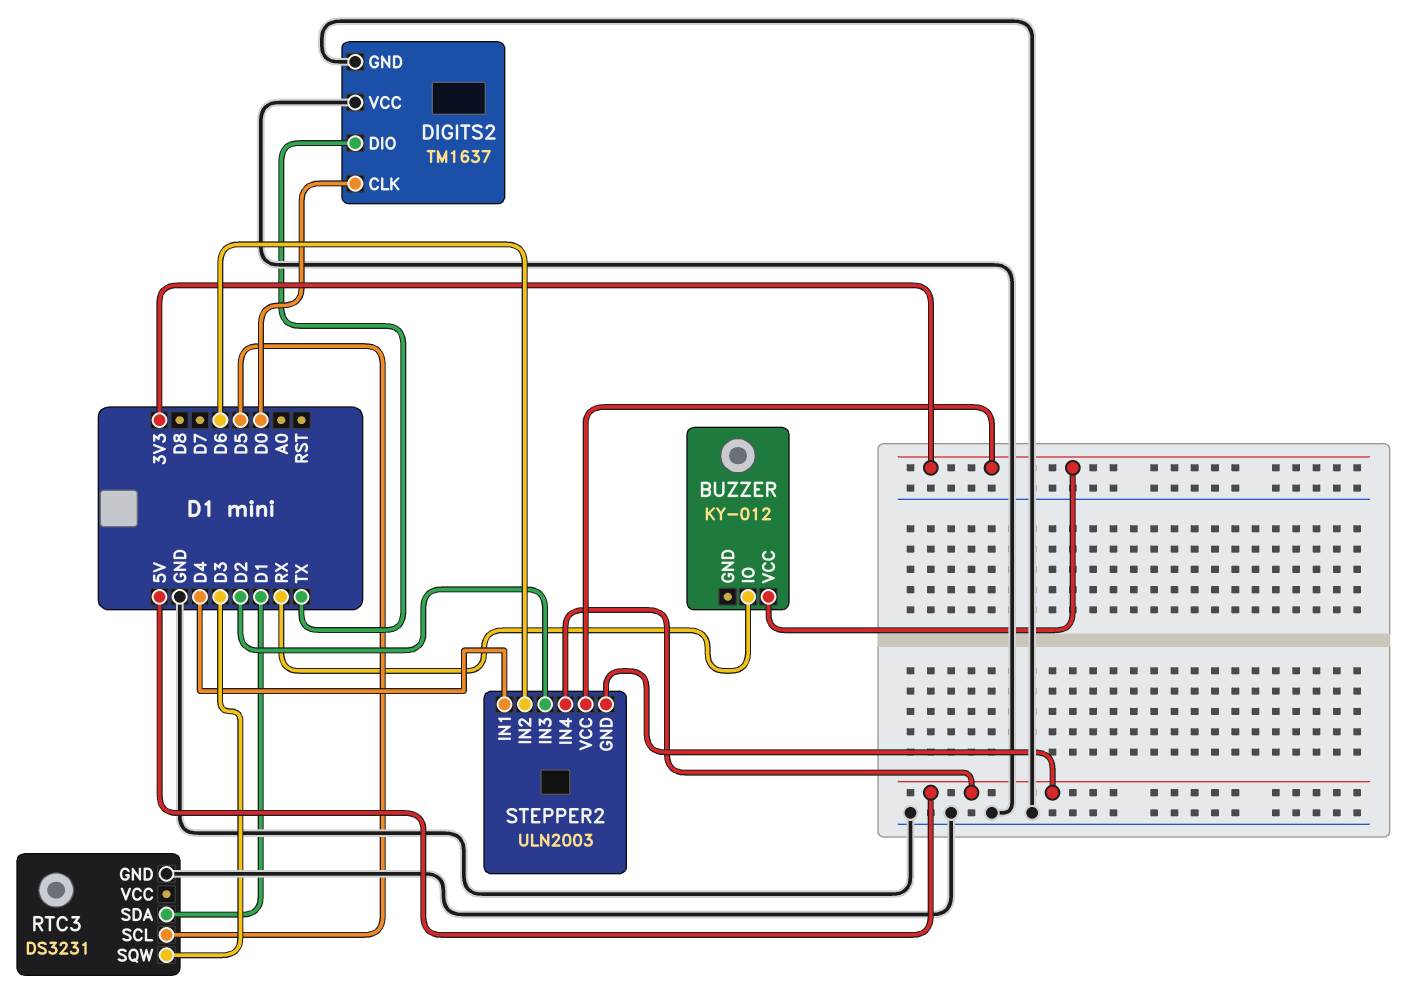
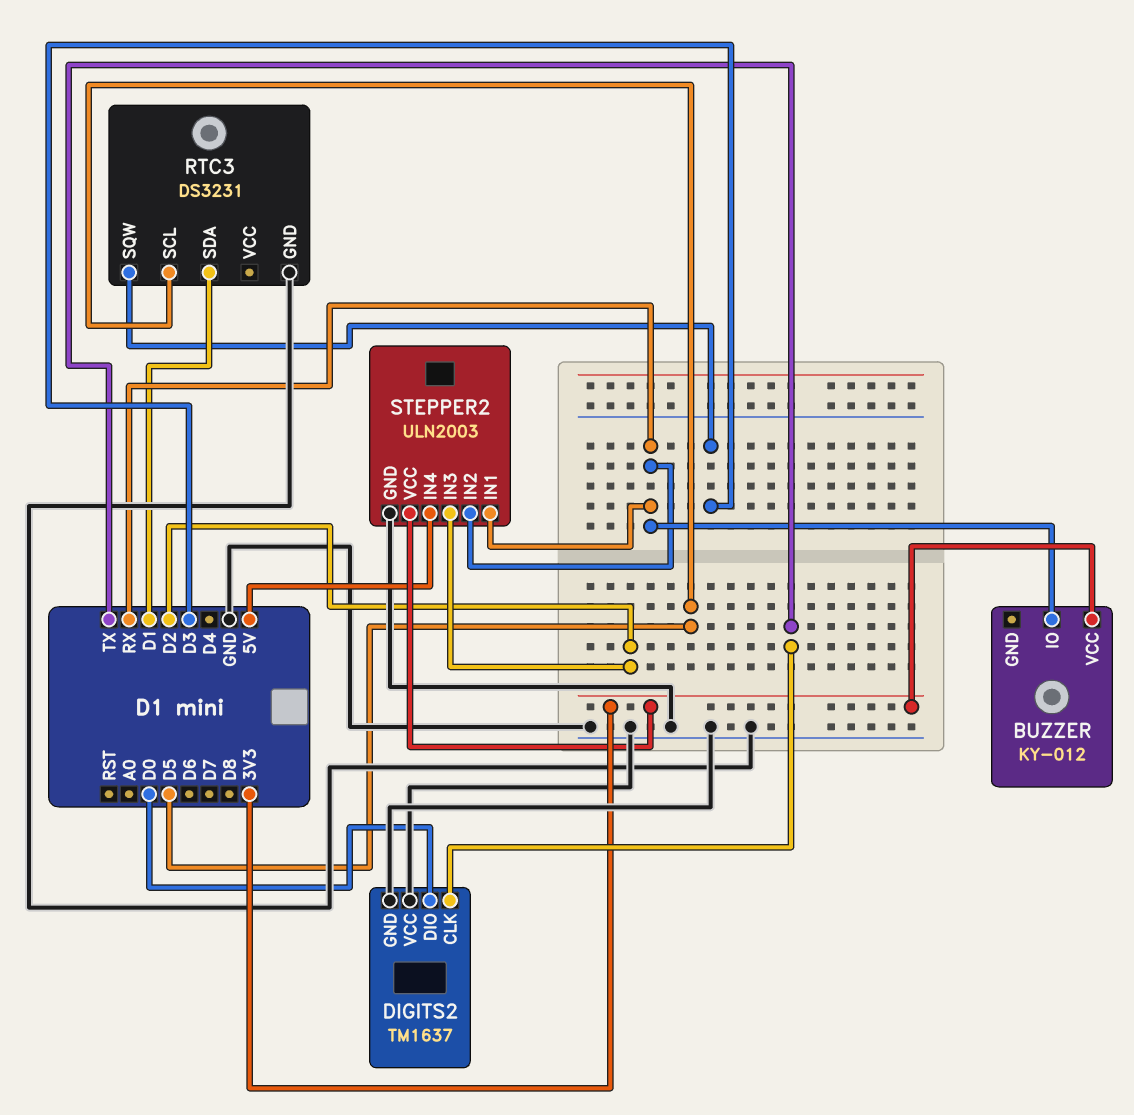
DIGITS2 pin CLK: D0 -> TX
DIGITS2 pin DIO: TX -> D0
STEPPER2 pin GND: 5V -> GND
STEPPER2 pin IN1: D4 -> RX
STEPPER2 pin IN2: D6 -> RX

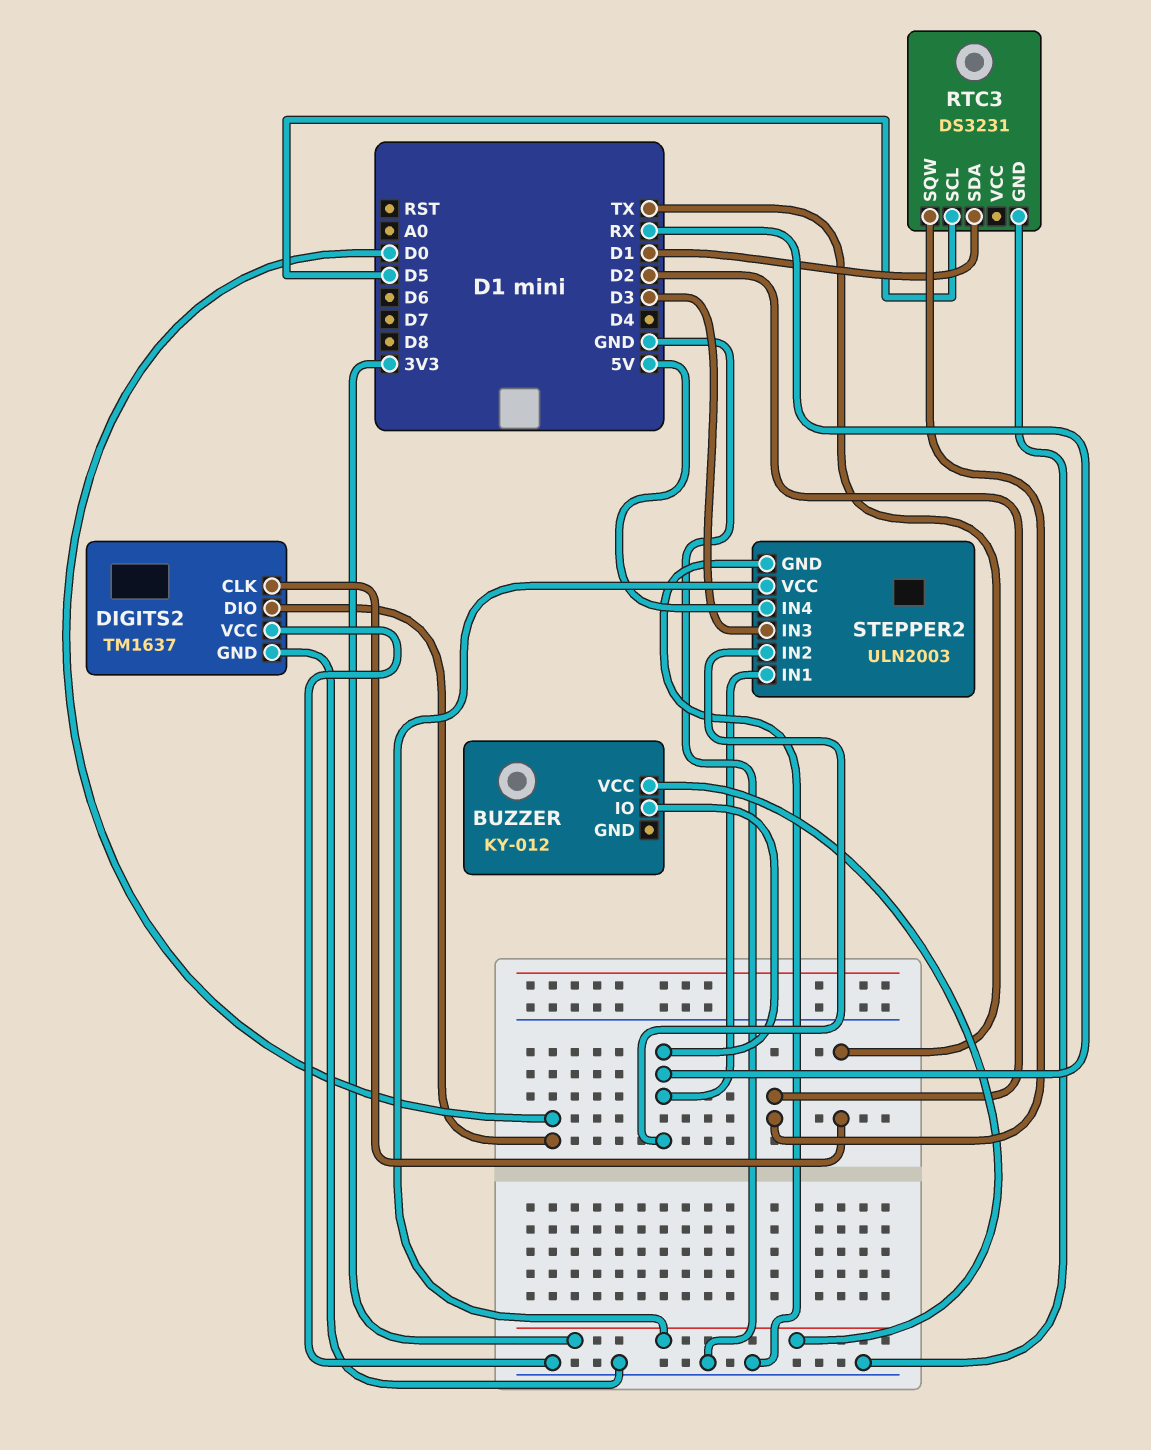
RTC3 pin SQW: D3 -> D2
STEPPER2 pin IN3: D2 -> D3

